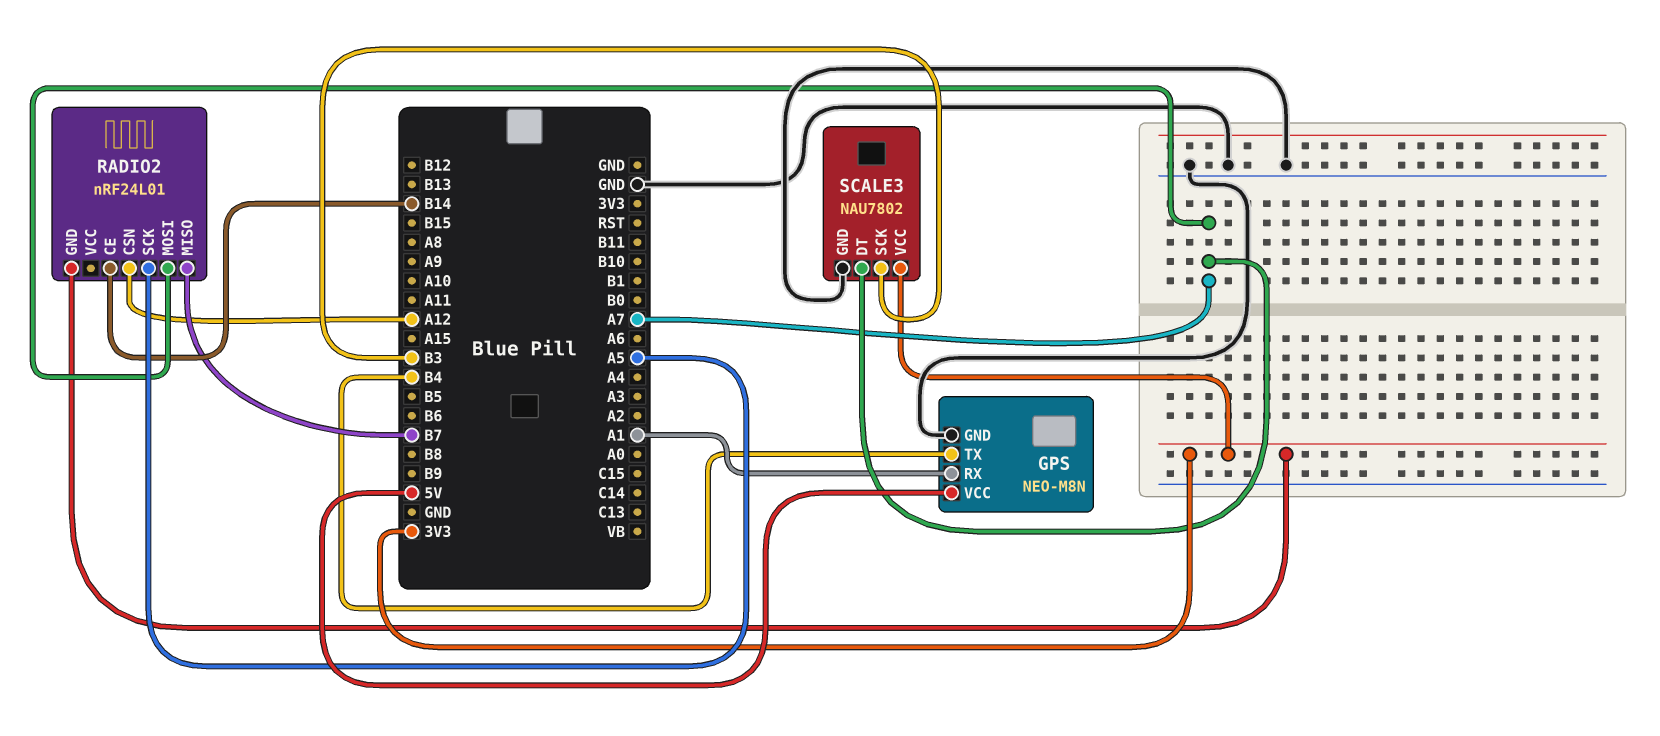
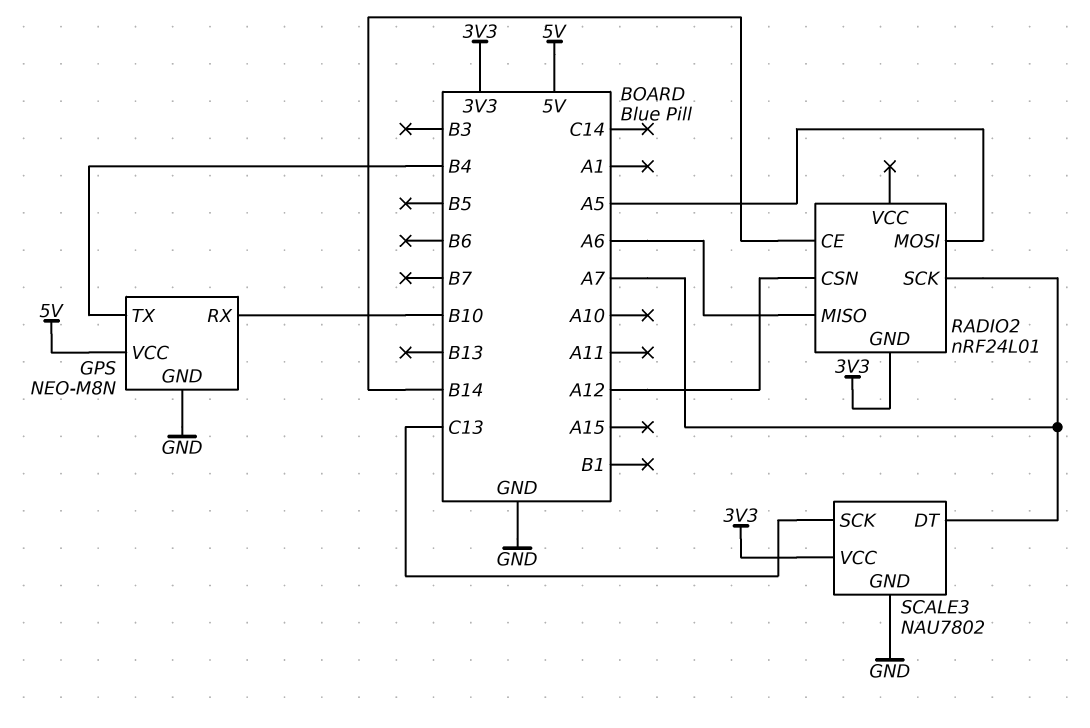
GPS pin RX: A1 -> B10
RADIO2 pin MISO: B7 -> A6
RADIO2 pin MOSI: A7 -> A5
RADIO2 pin SCK: A5 -> A7
SCALE3 pin SCK: B3 -> C13

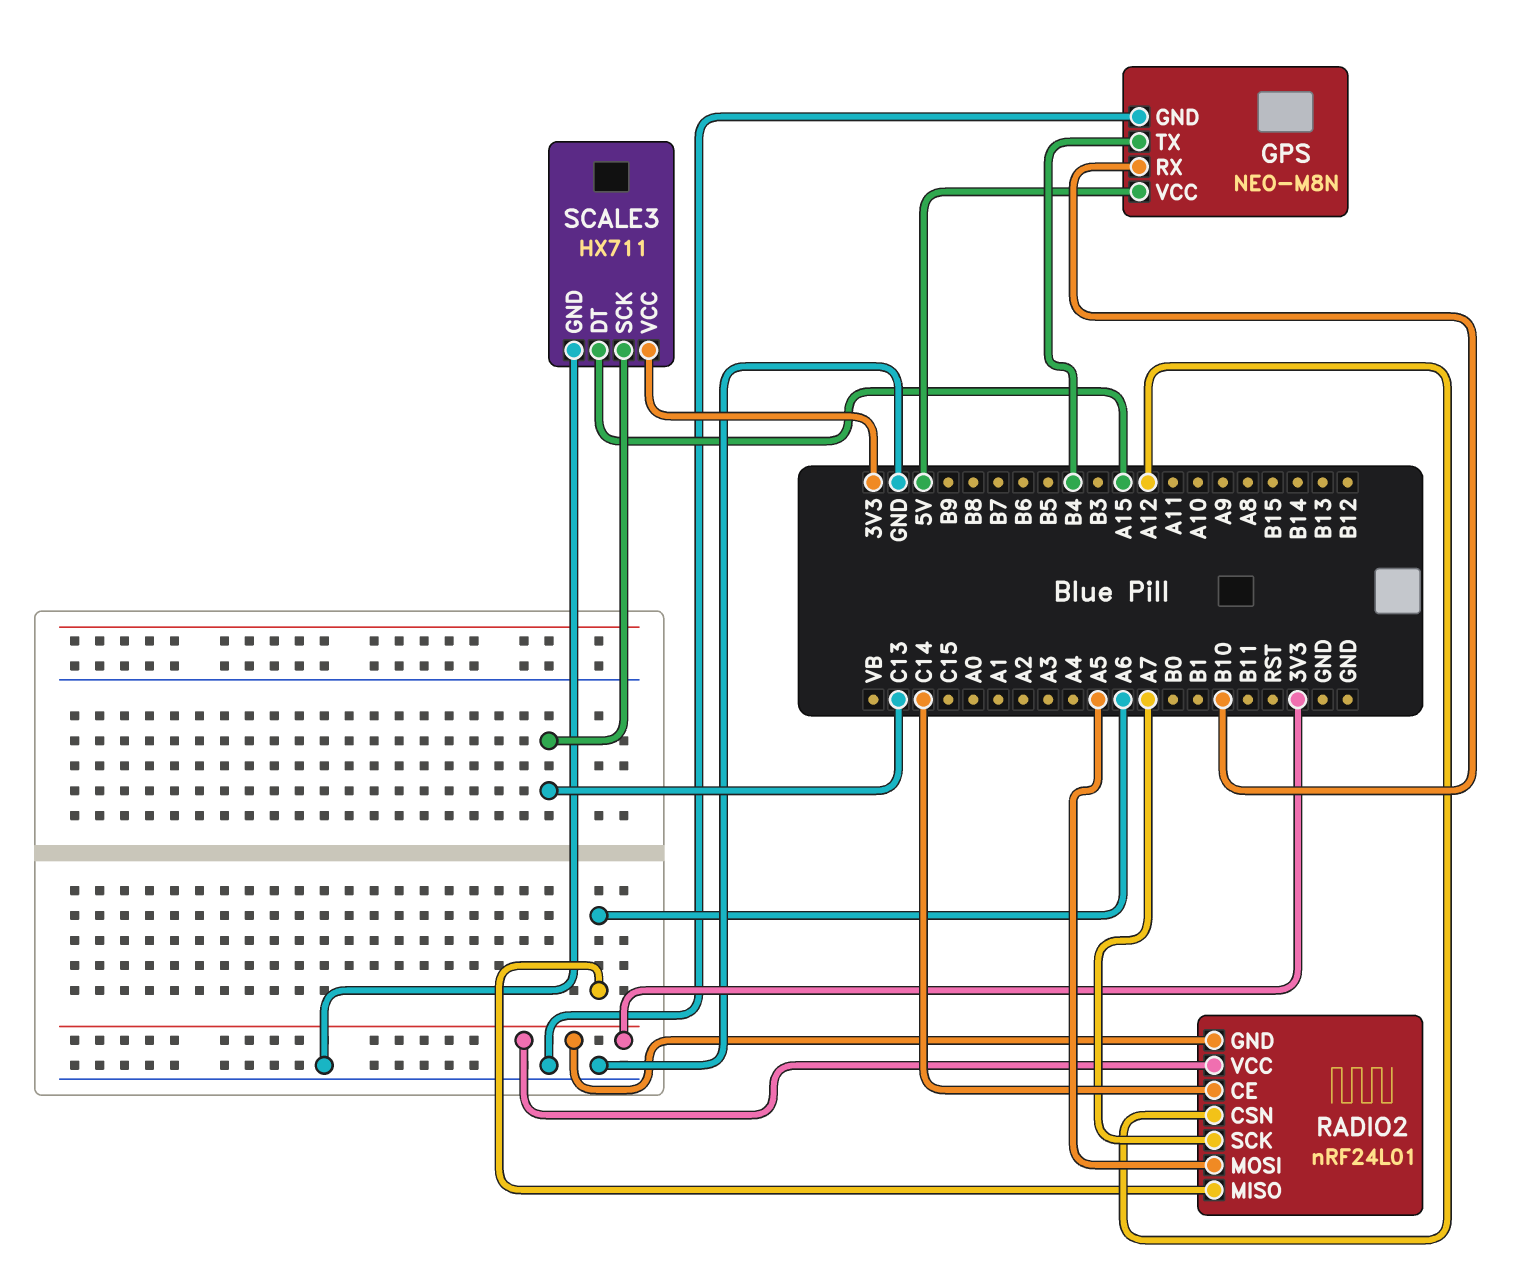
RADIO2 pin CE: B14 -> C14
RADIO2 pin VCC: none -> 3V3
SCALE3: NAU7802 -> HX711
SCALE3 pin DT: A7 -> A15

